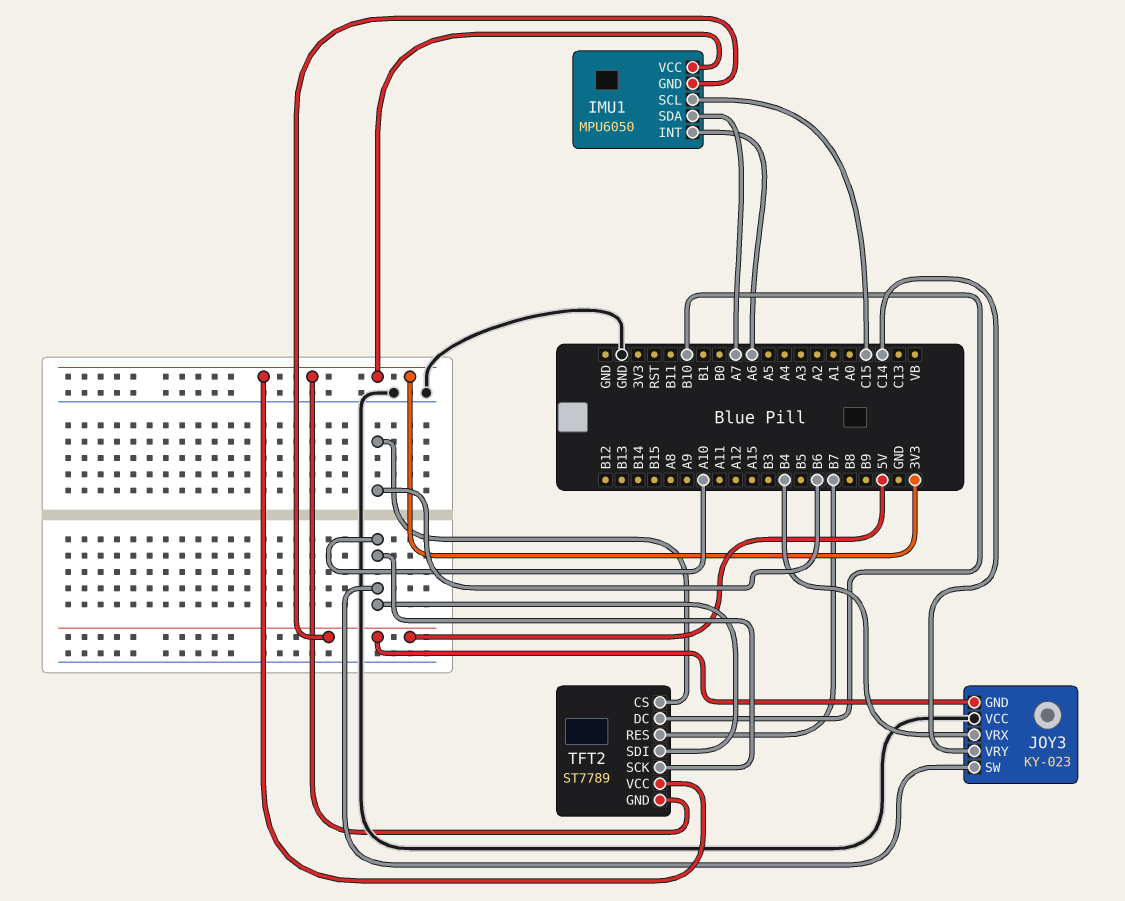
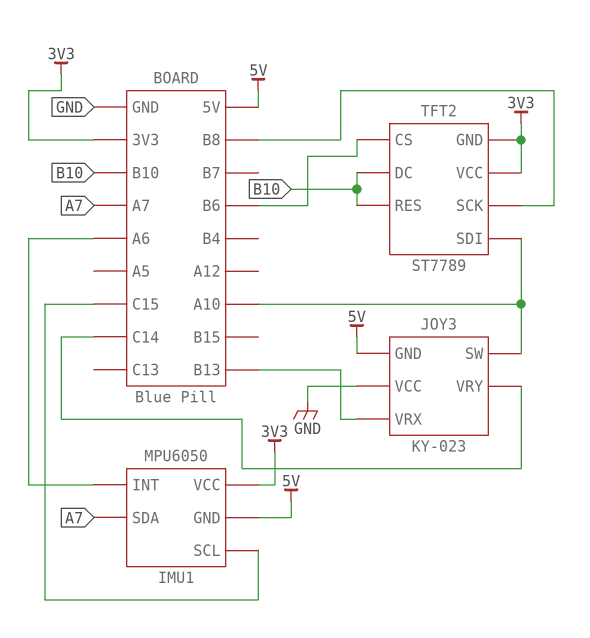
JOY3 pin VRX: B4 -> B13
TFT2 pin RES: B7 -> B10
TFT2 pin SCK: A10 -> B8

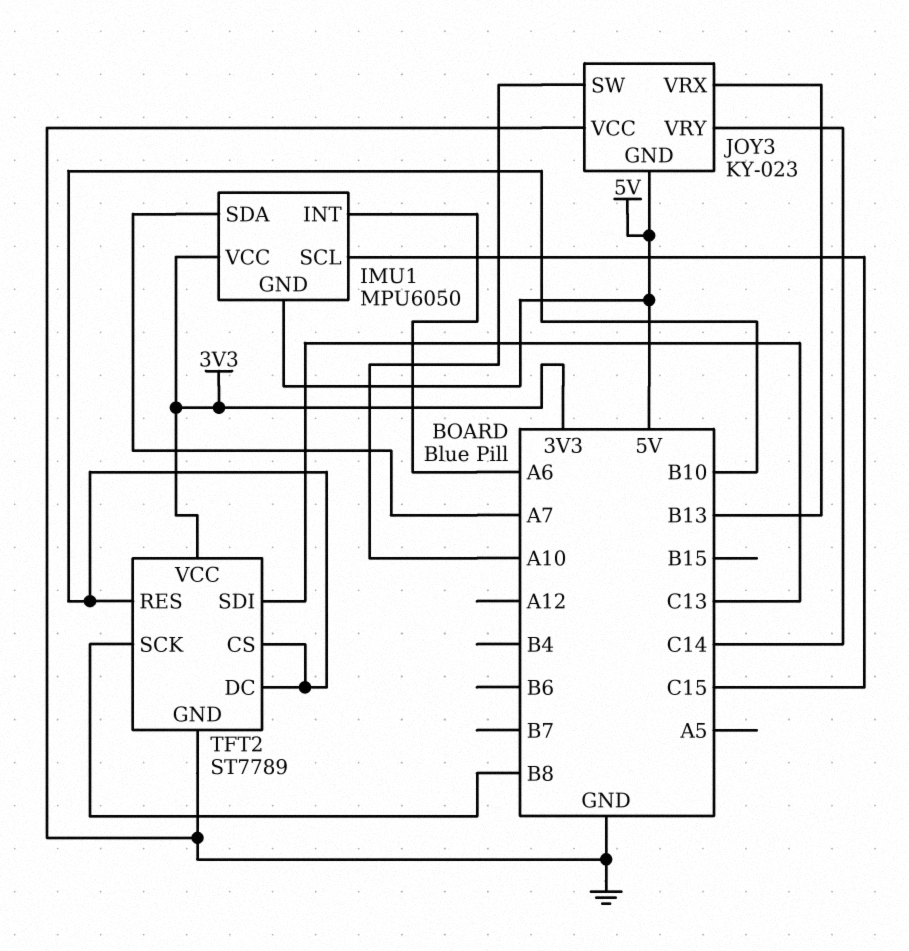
TFT2 pin CS: B6 -> B10
TFT2 pin GND: 3V3 -> GND
TFT2 pin SDI: A10 -> C13

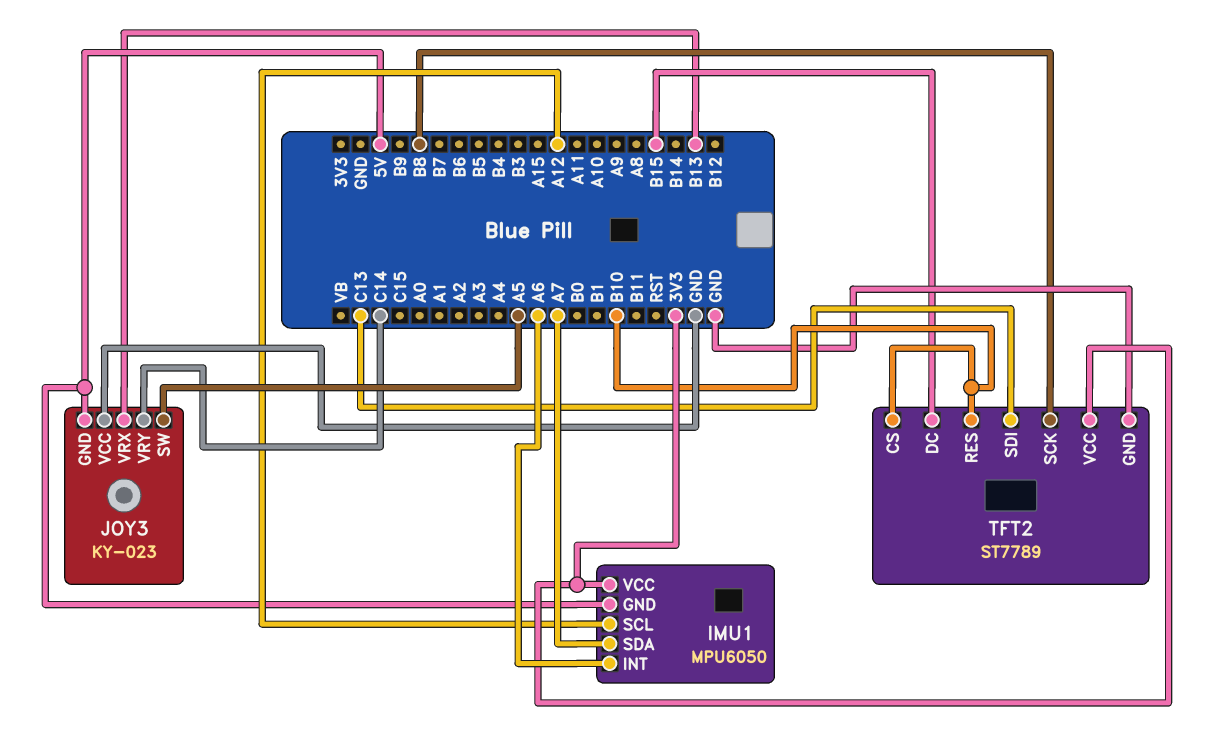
IMU1 pin SCL: C15 -> A12
JOY3 pin SW: A10 -> A5
TFT2 pin DC: B10 -> B15

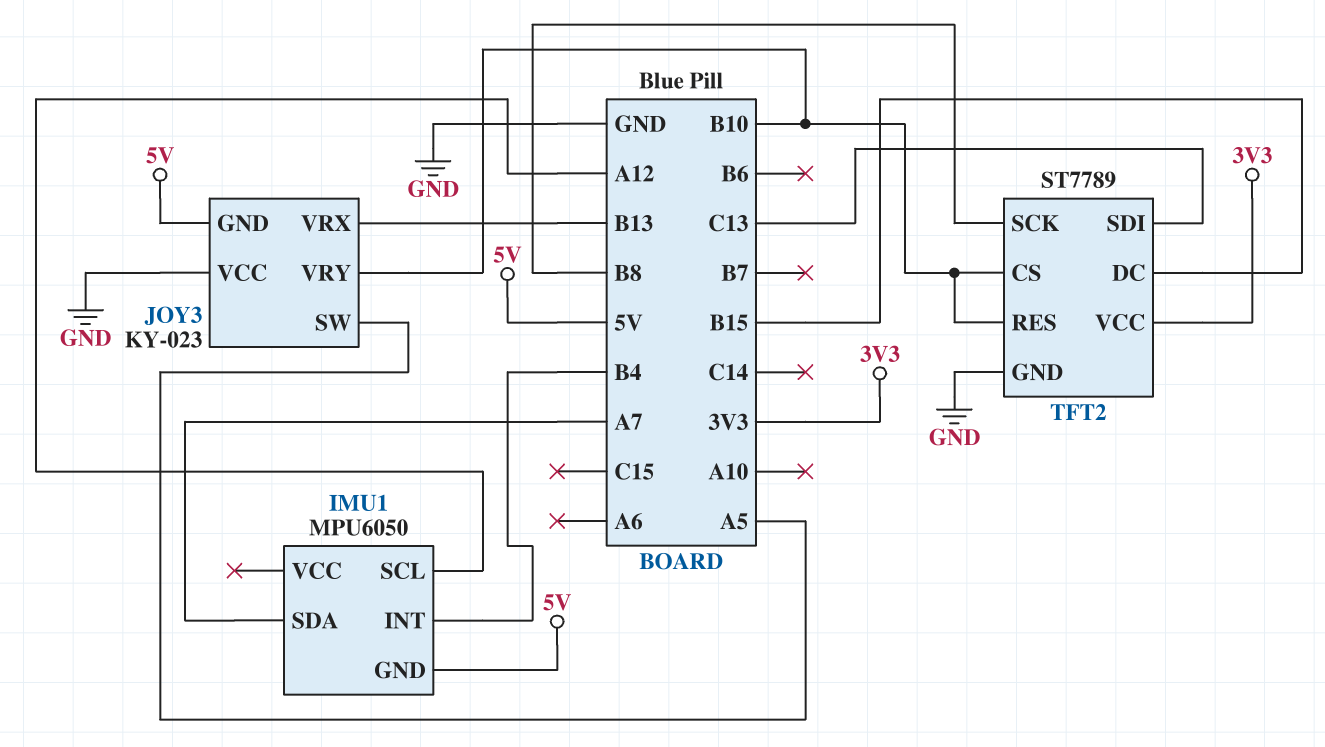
IMU1 pin INT: A6 -> B4
IMU1 pin VCC: 3V3 -> none
JOY3 pin VRY: C14 -> B10

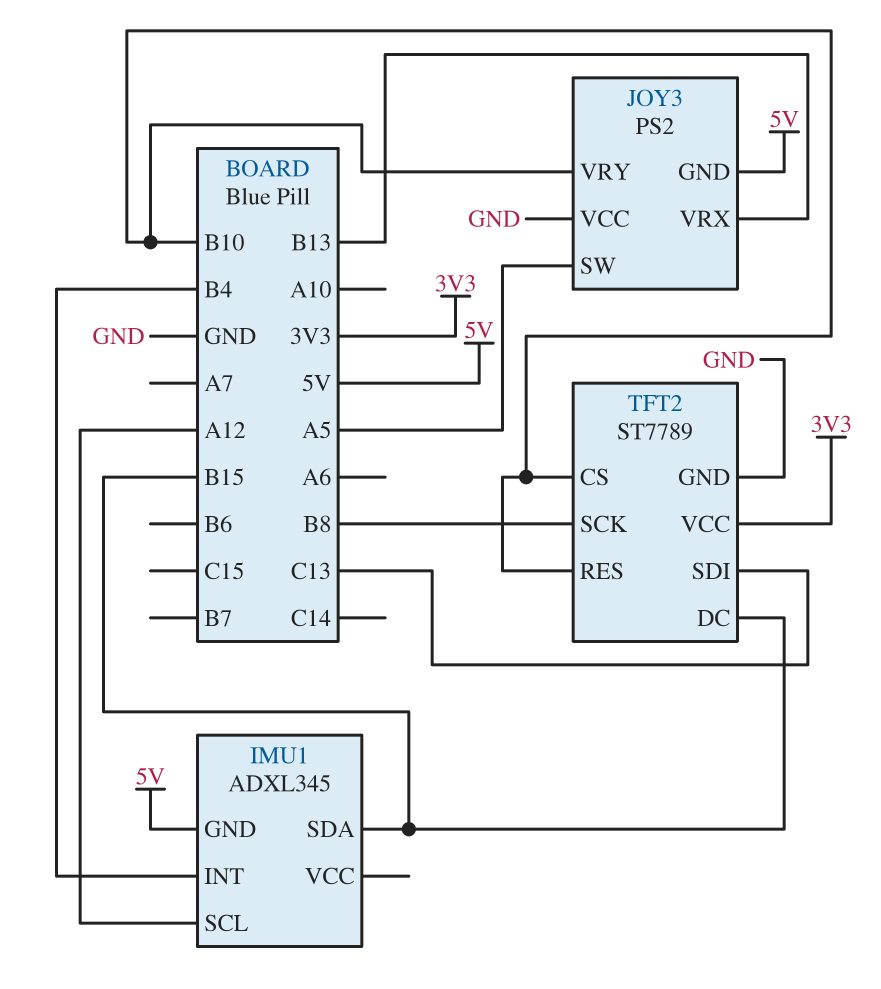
IMU1: MPU6050 -> ADXL345
IMU1 pin SDA: A7 -> B15
JOY3: KY-023 -> PS2

